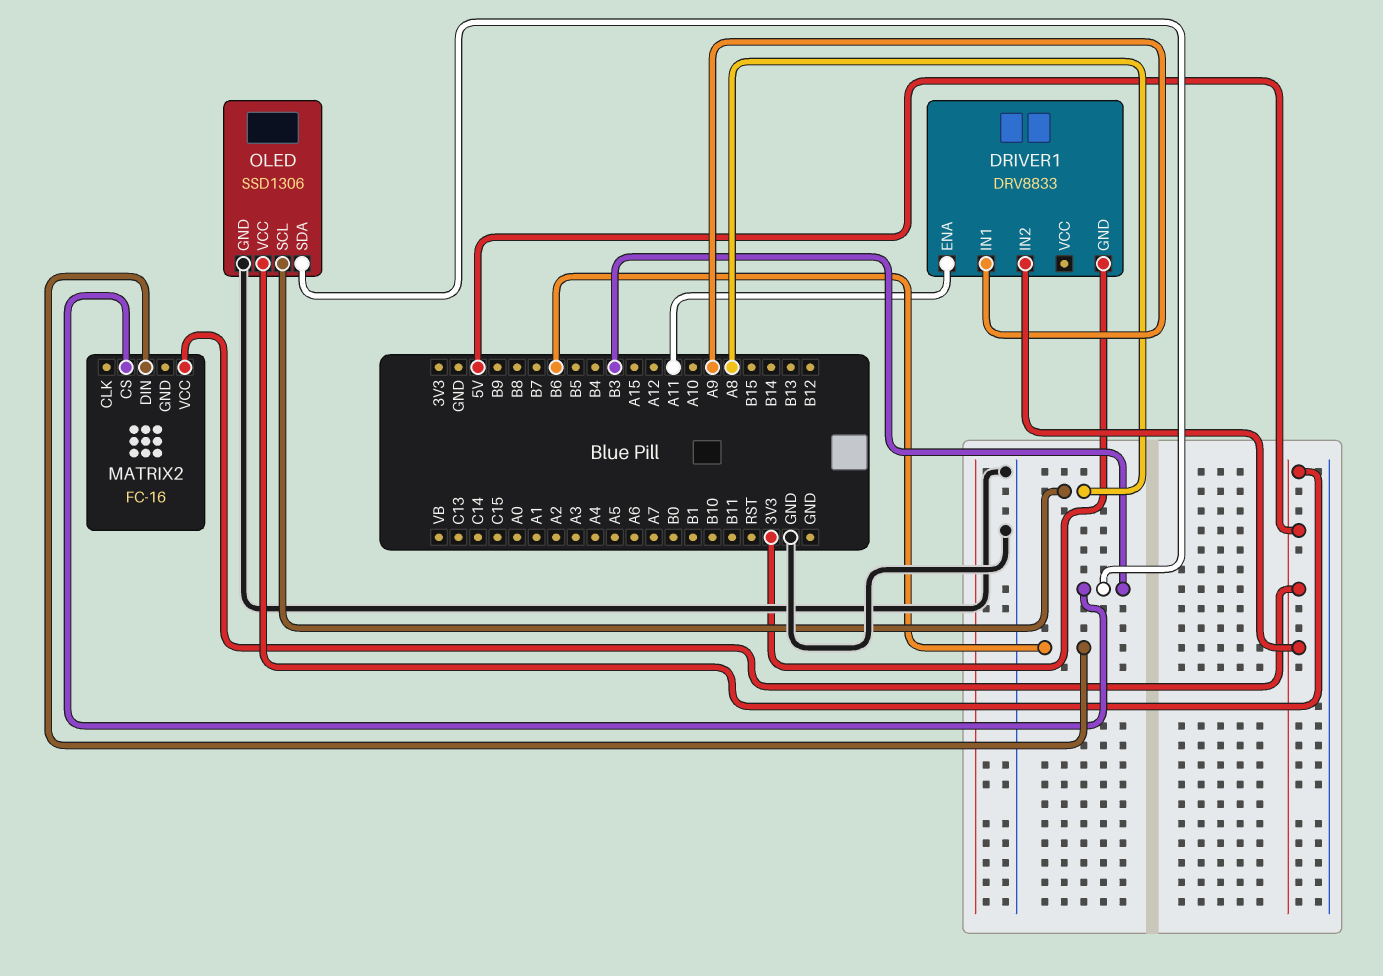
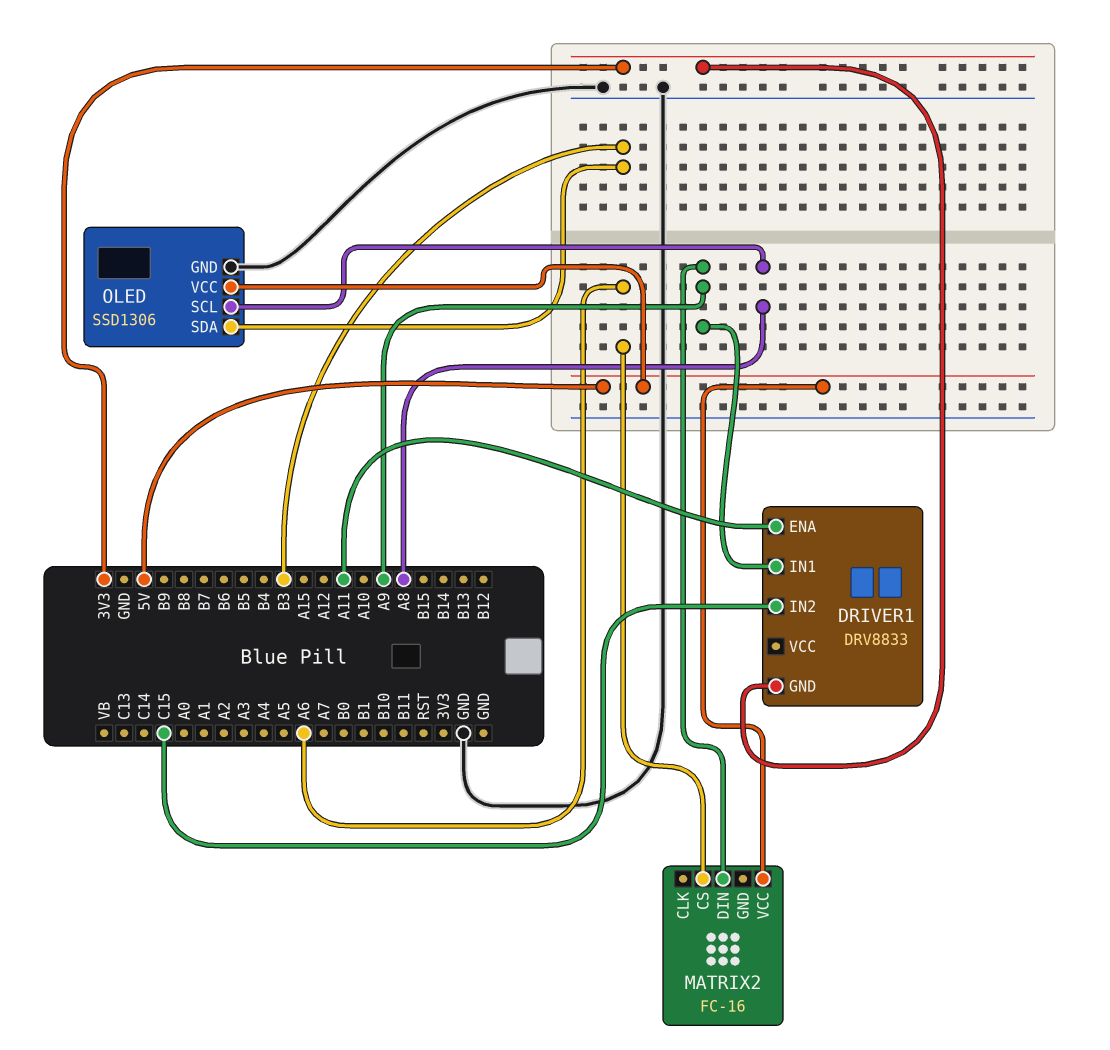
DRIVER1 pin IN2: 5V -> C15
MATRIX2 pin CS: B3 -> A6
MATRIX2 pin DIN: B6 -> A9

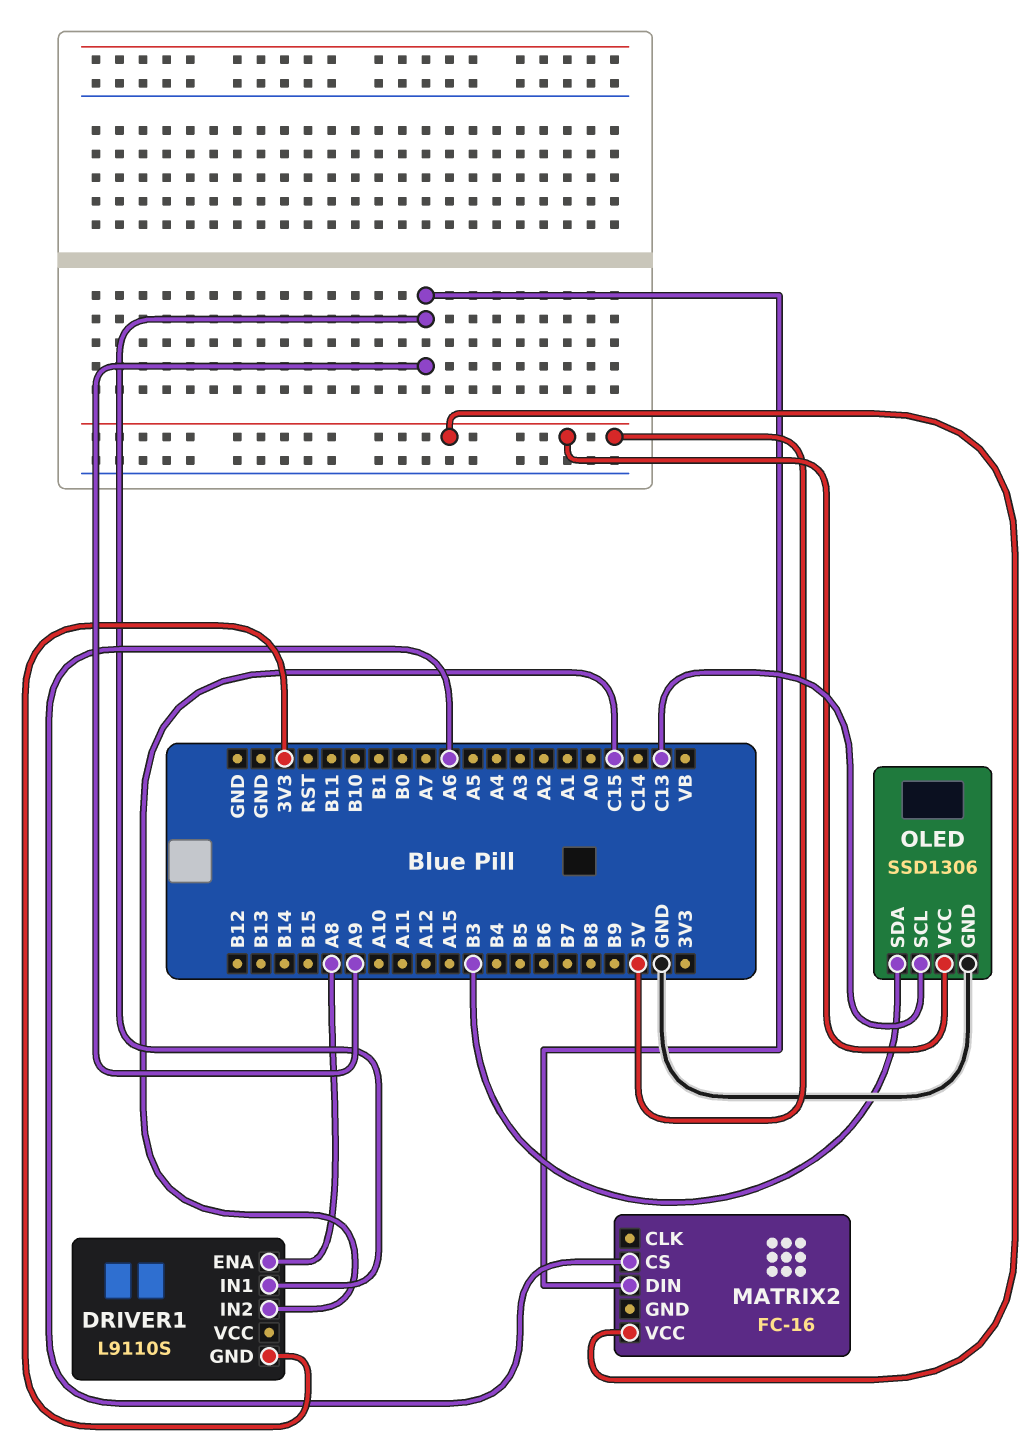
DRIVER1: DRV8833 -> L9110S
DRIVER1 pin ENA: A11 -> A8
OLED pin SCL: A8 -> C13

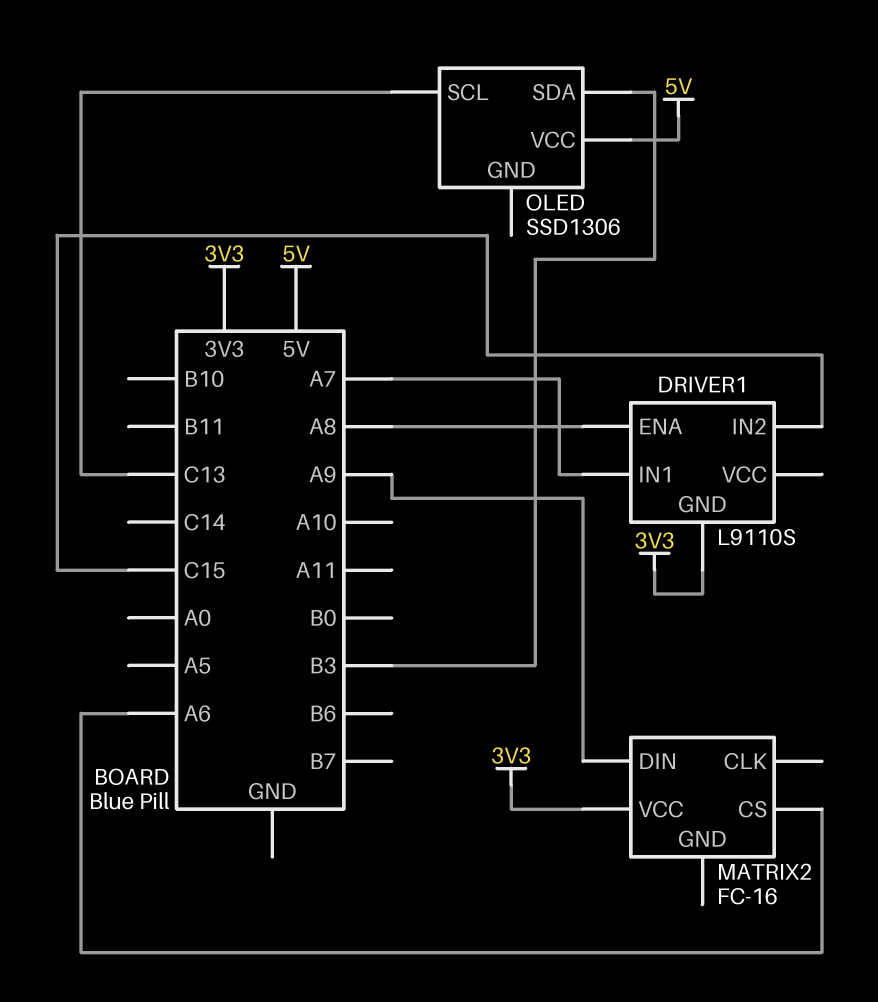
DRIVER1 pin IN1: A9 -> A7
MATRIX2 pin VCC: 5V -> 3V3
OLED pin GND: GND -> none

